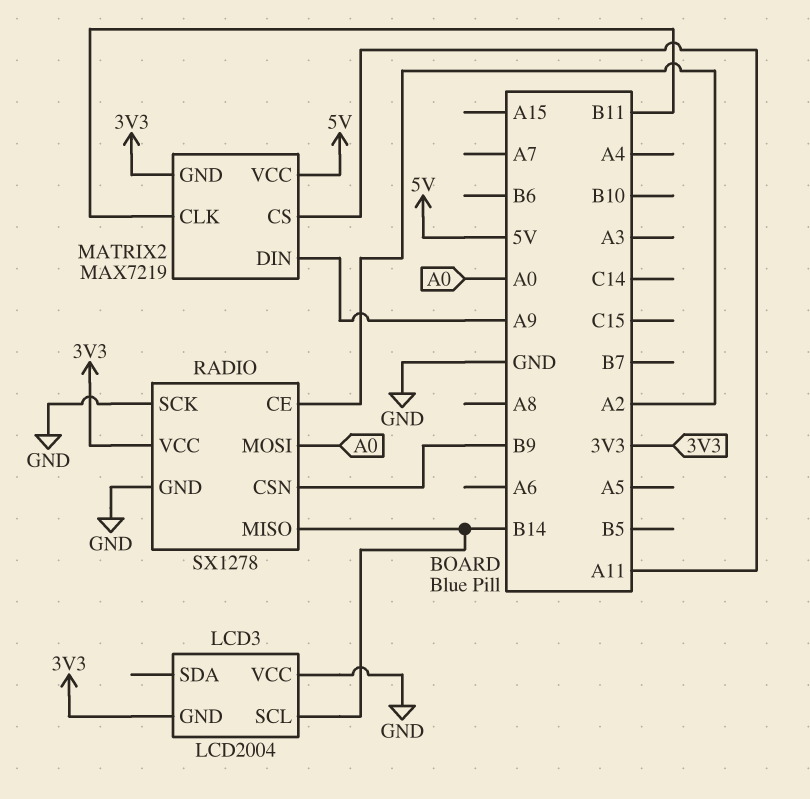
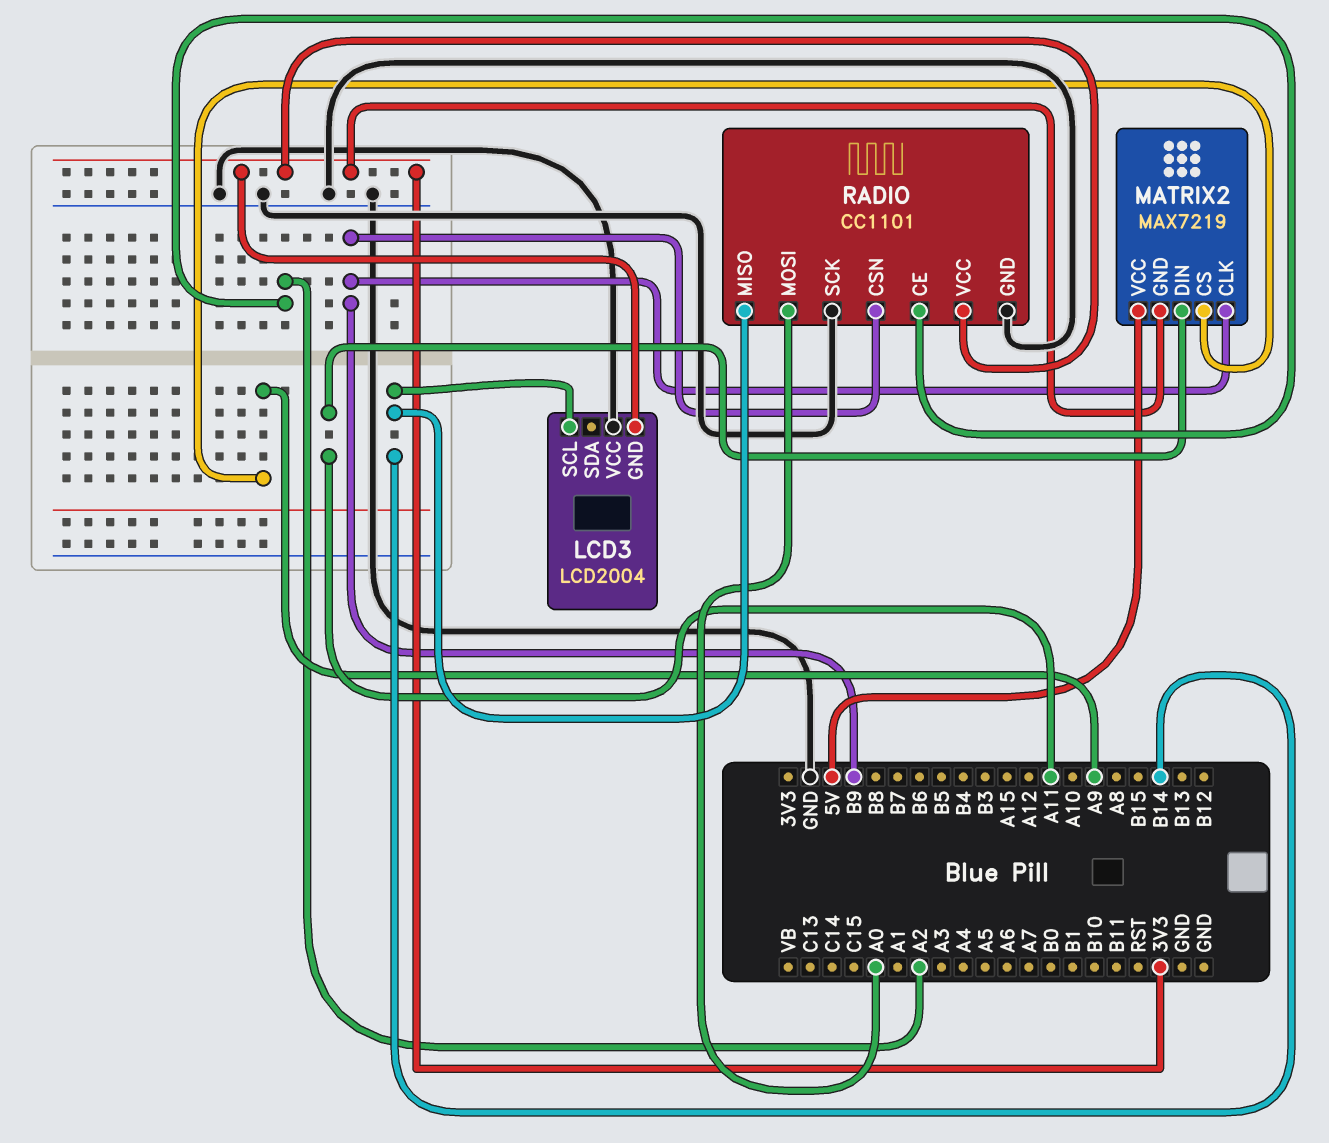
MATRIX2 pin CLK: B11 -> B9
MATRIX2 pin CS: A11 -> A9
MATRIX2 pin DIN: A9 -> A11
RADIO: SX1278 -> CC1101

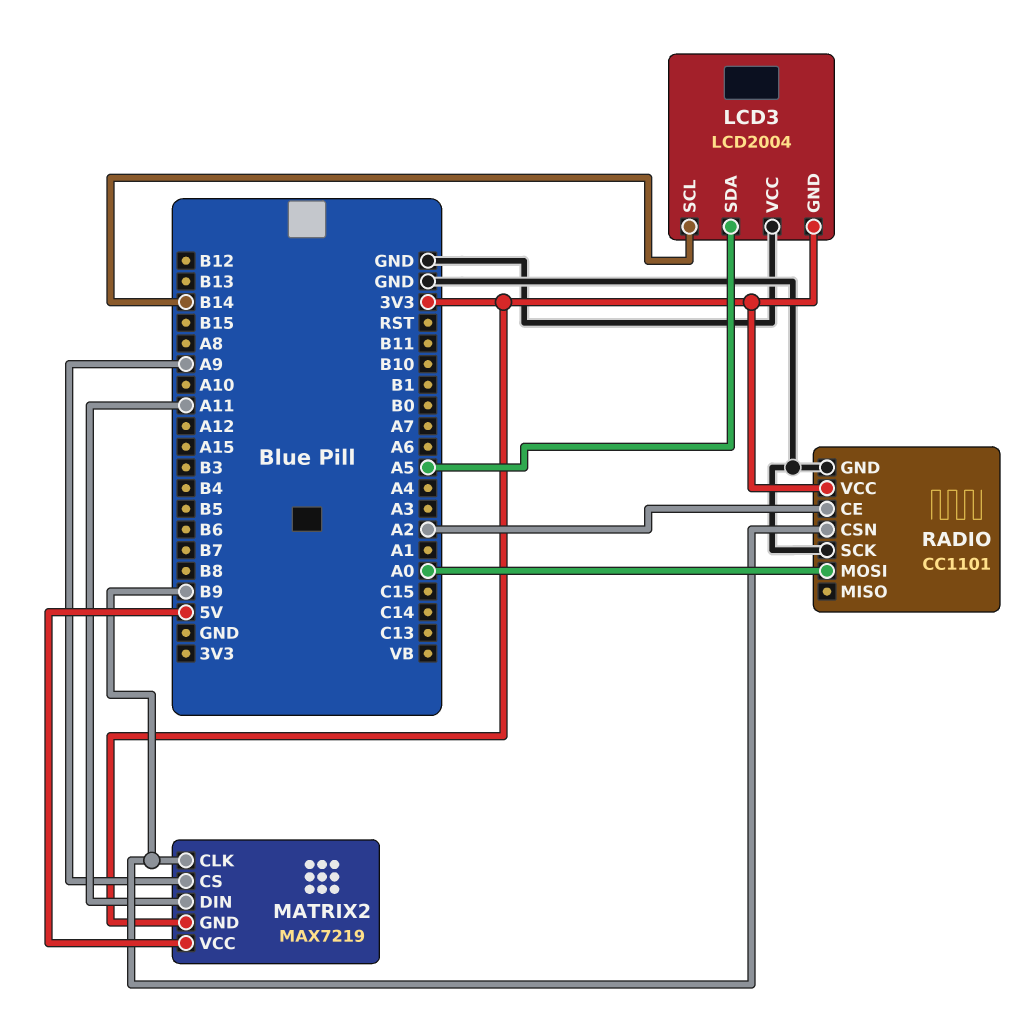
LCD3 pin SDA: none -> A5
RADIO pin MISO: B14 -> none

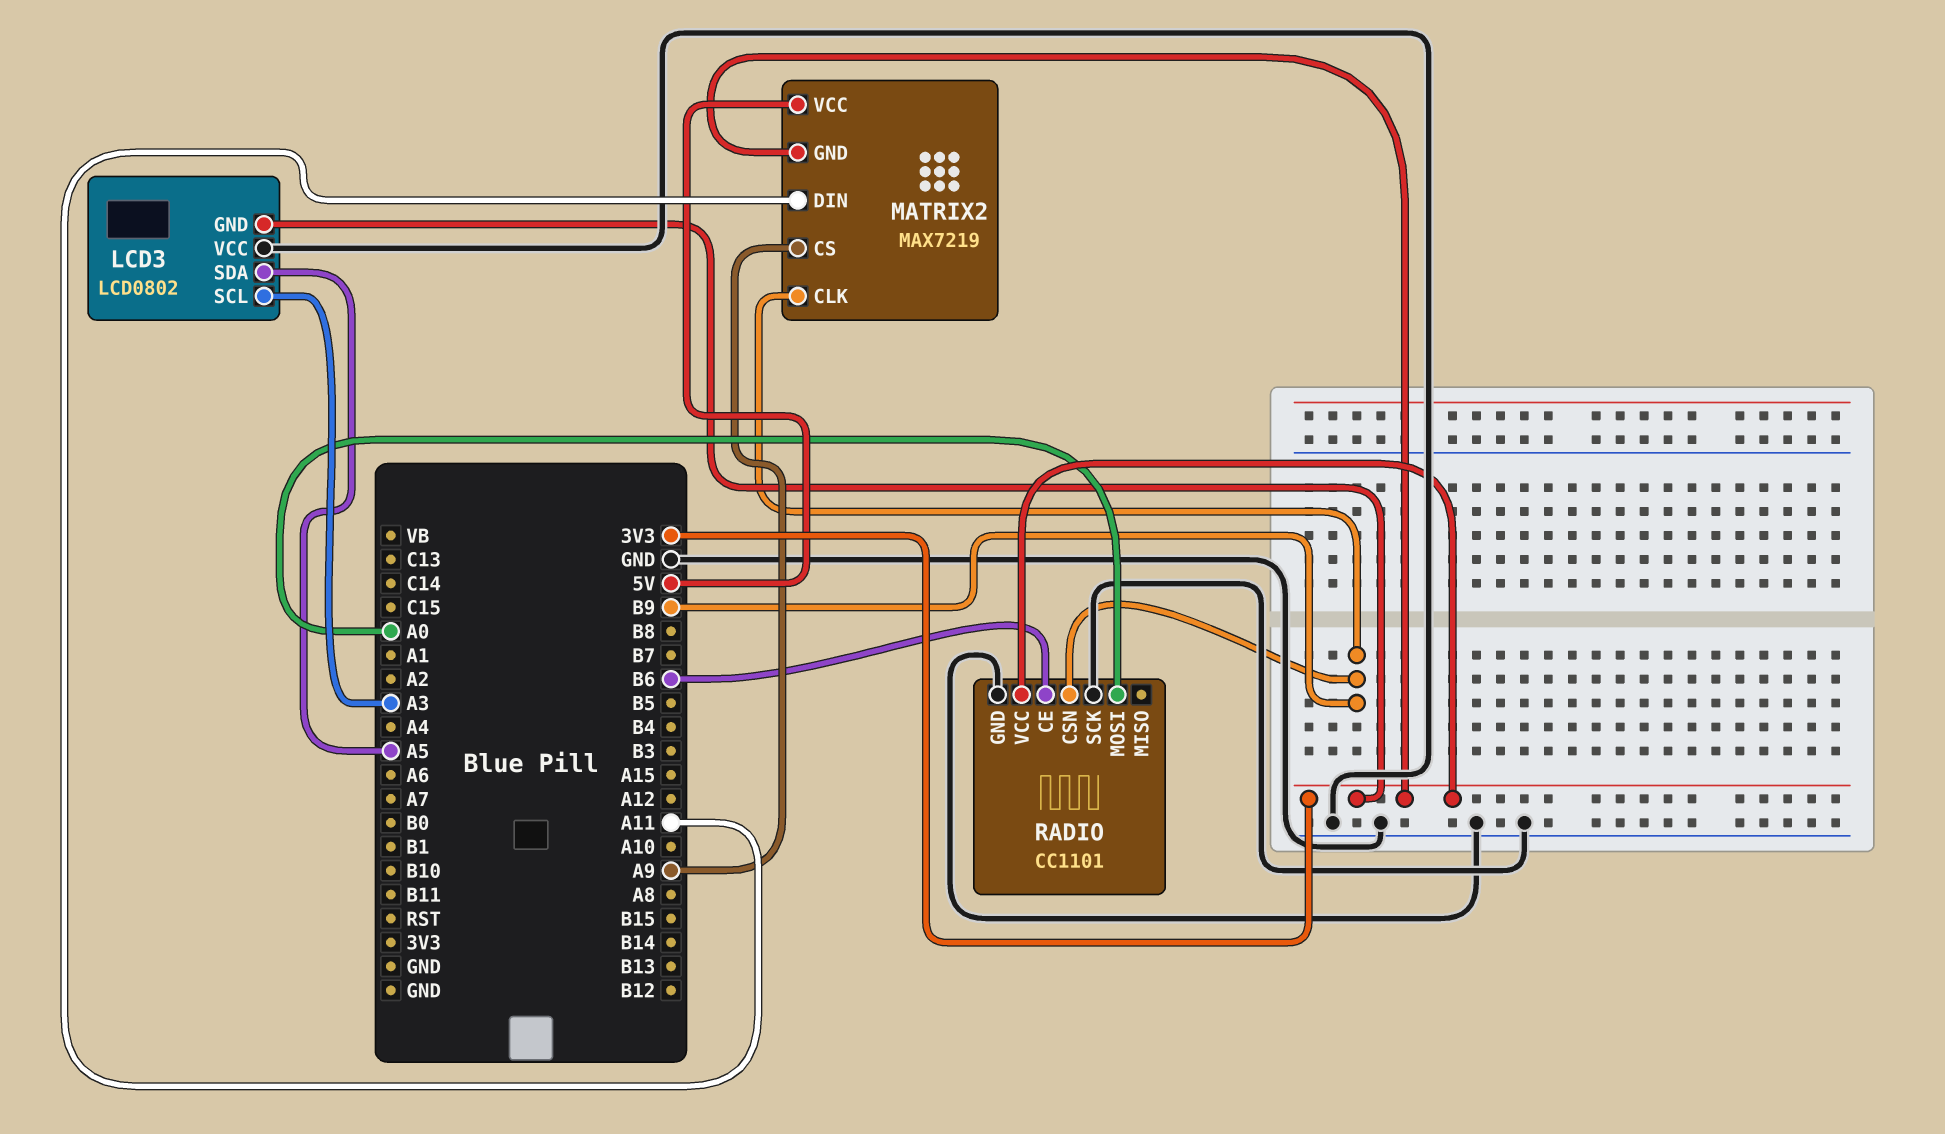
LCD3: LCD2004 -> LCD0802
LCD3 pin SCL: B14 -> A3
RADIO pin CE: A2 -> B6

